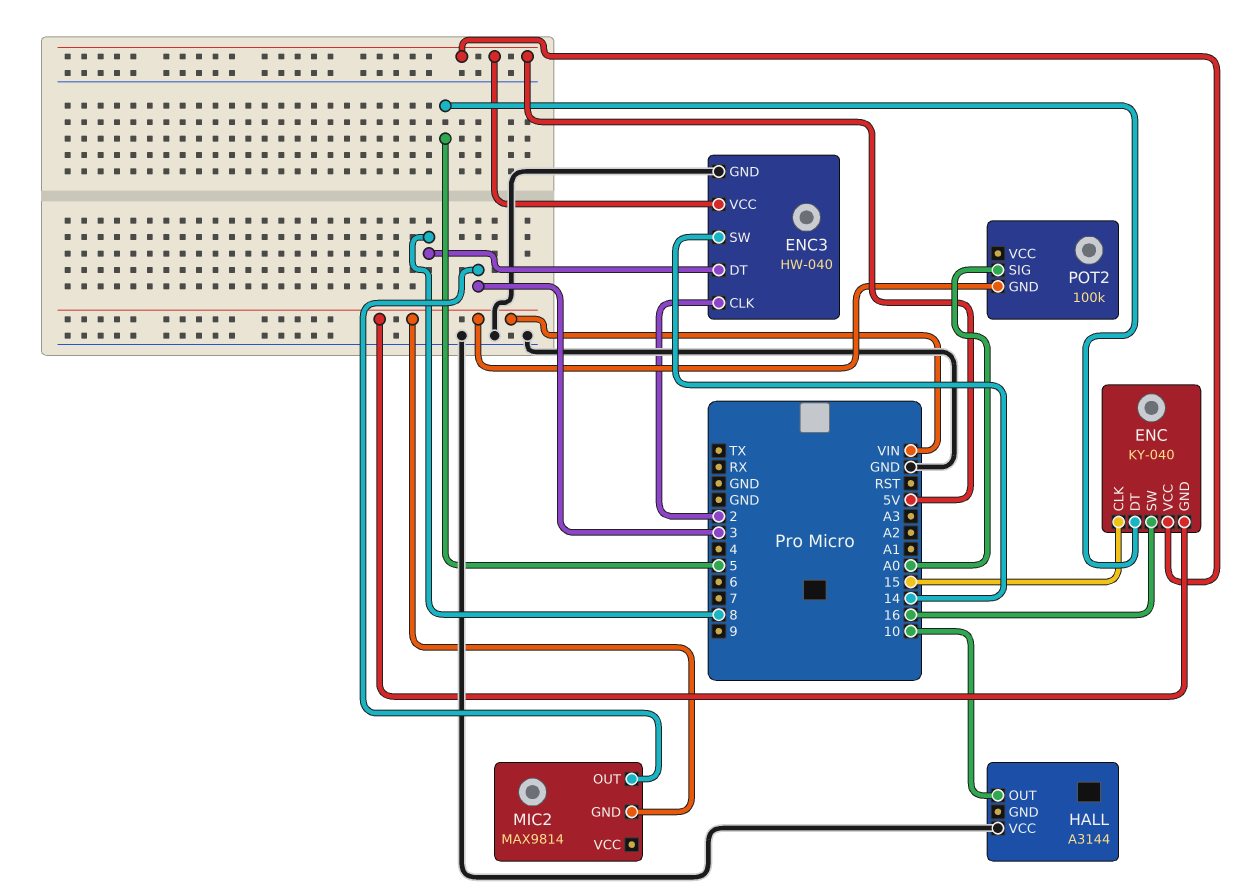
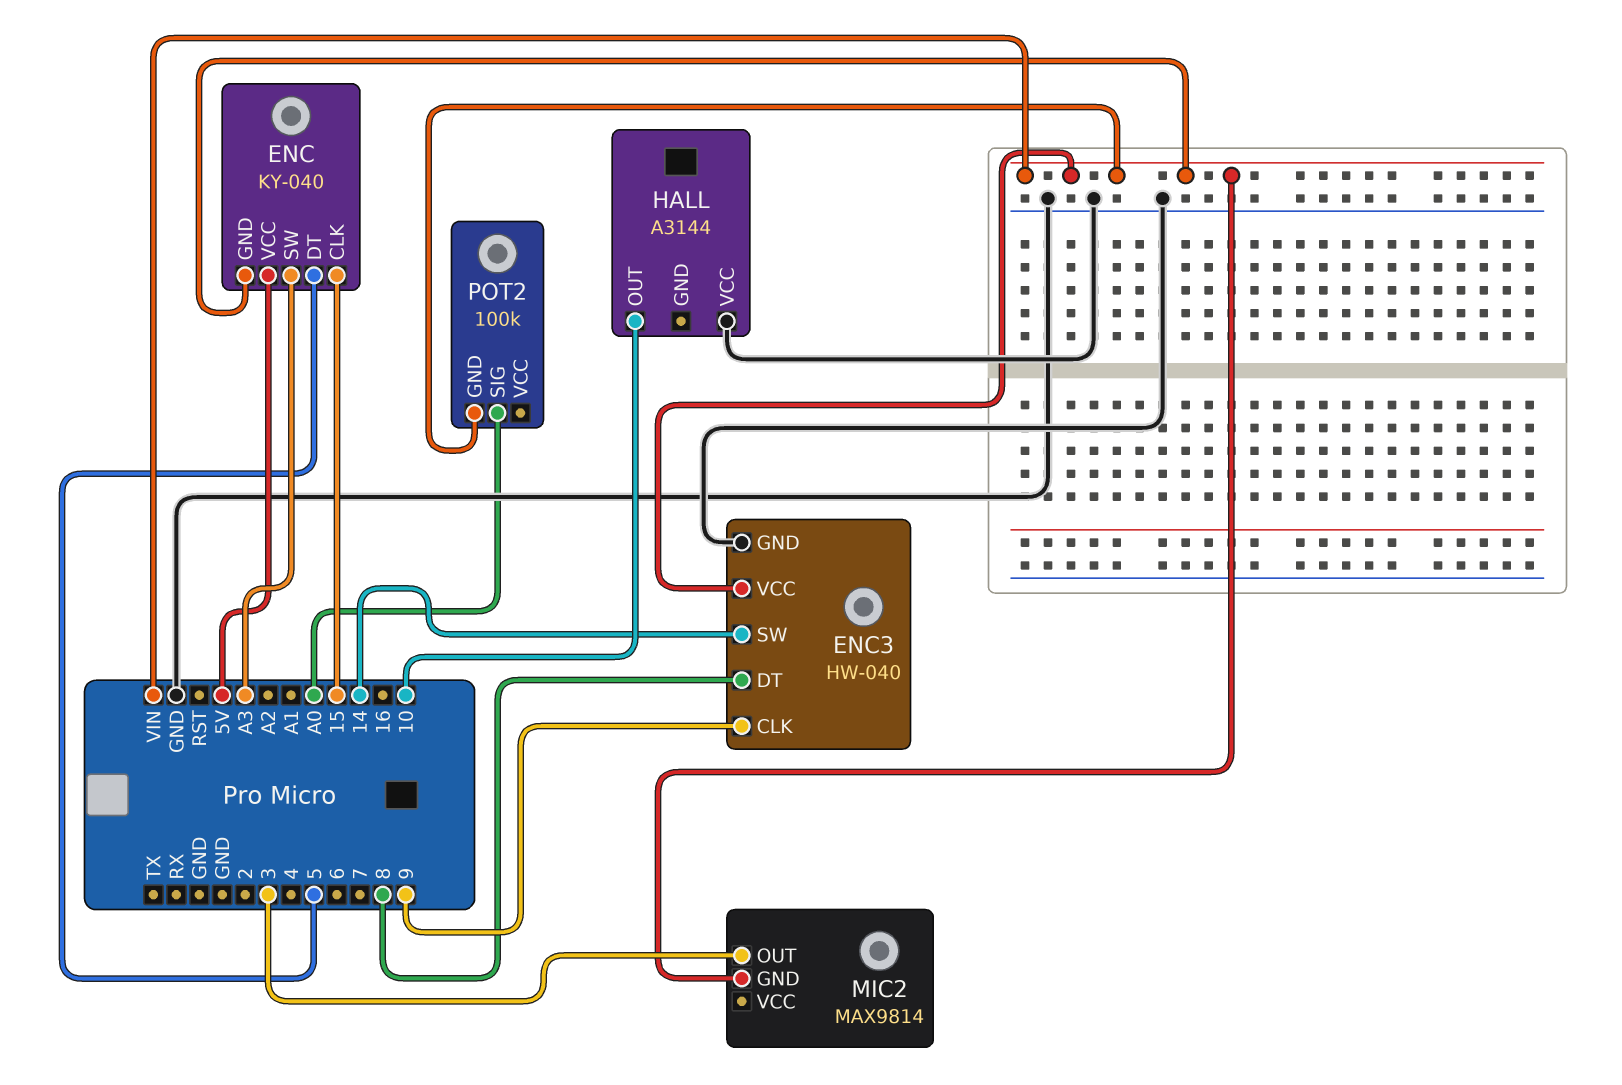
ENC pin SW: 16 -> A3
ENC3 pin CLK: 2 -> 9
ENC3 pin VCC: 5V -> VIN

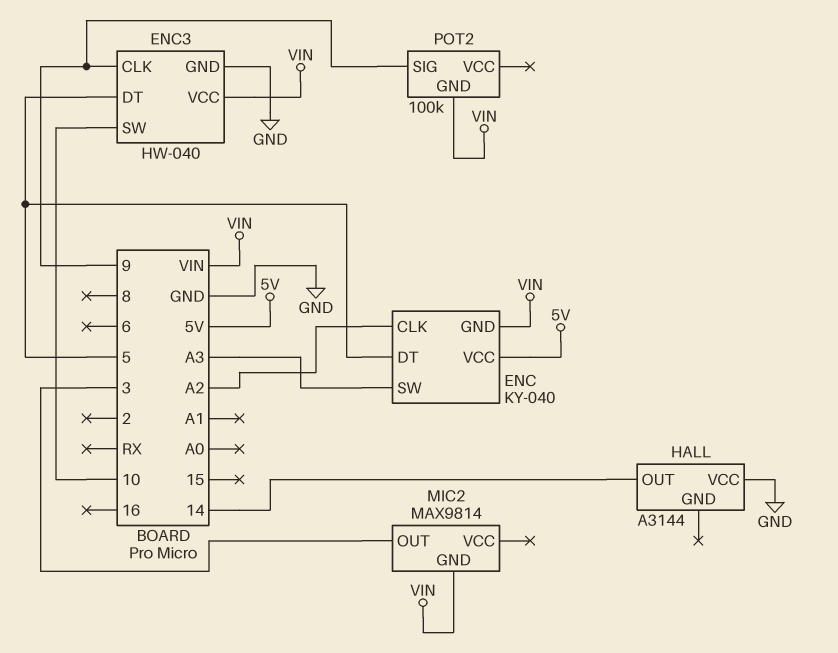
ENC pin CLK: 15 -> A2
ENC3 pin DT: 8 -> 5
ENC3 pin SW: 14 -> 10
HALL pin OUT: 10 -> 14
POT2 pin SIG: A0 -> 9

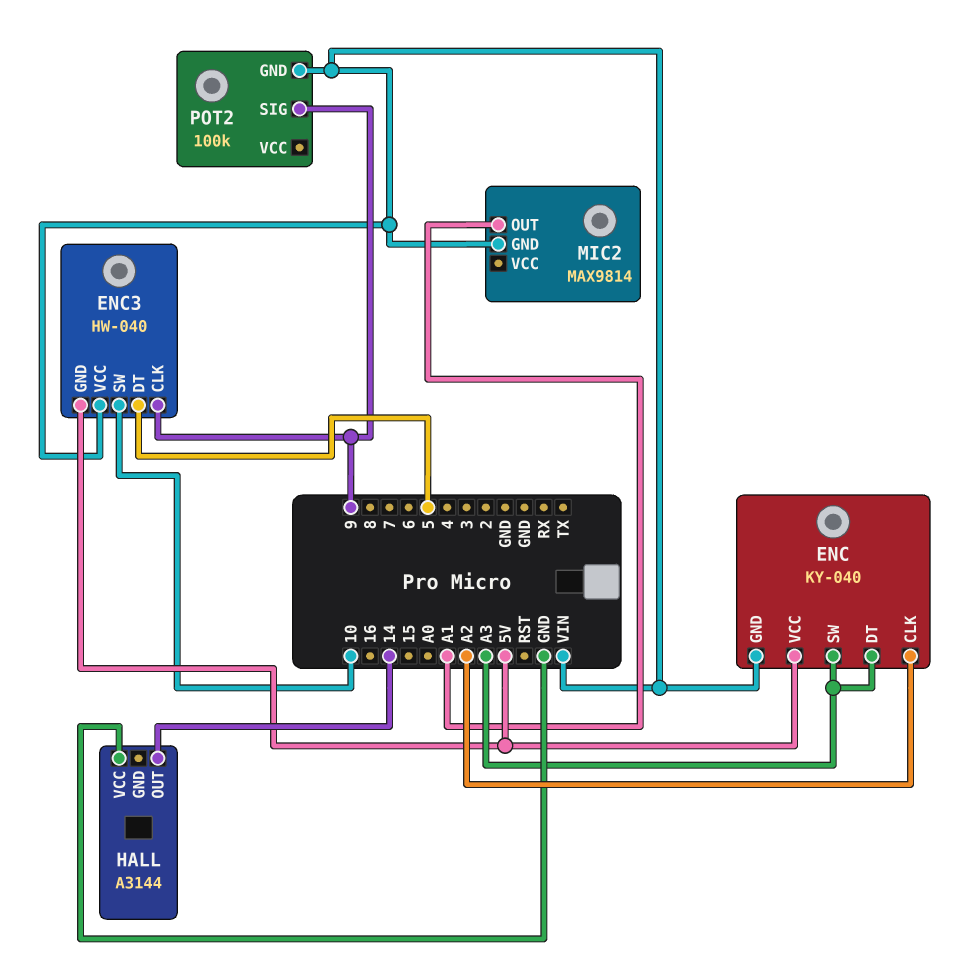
ENC pin DT: 5 -> A3
ENC3 pin GND: GND -> 5V
MIC2 pin OUT: 3 -> A1

